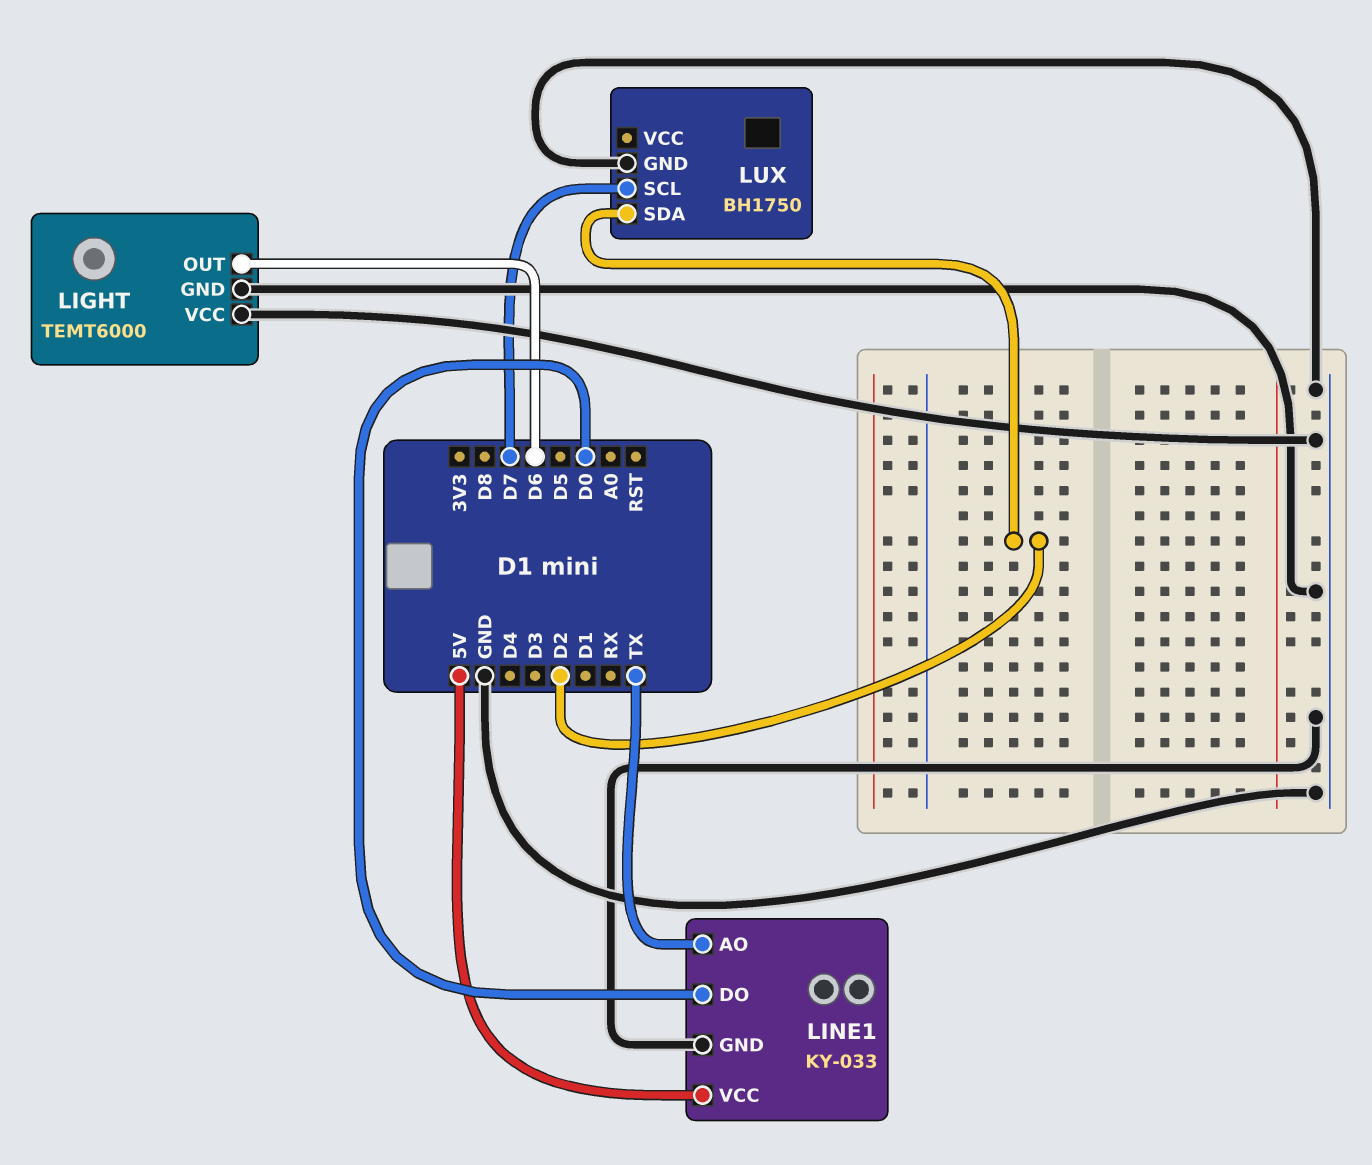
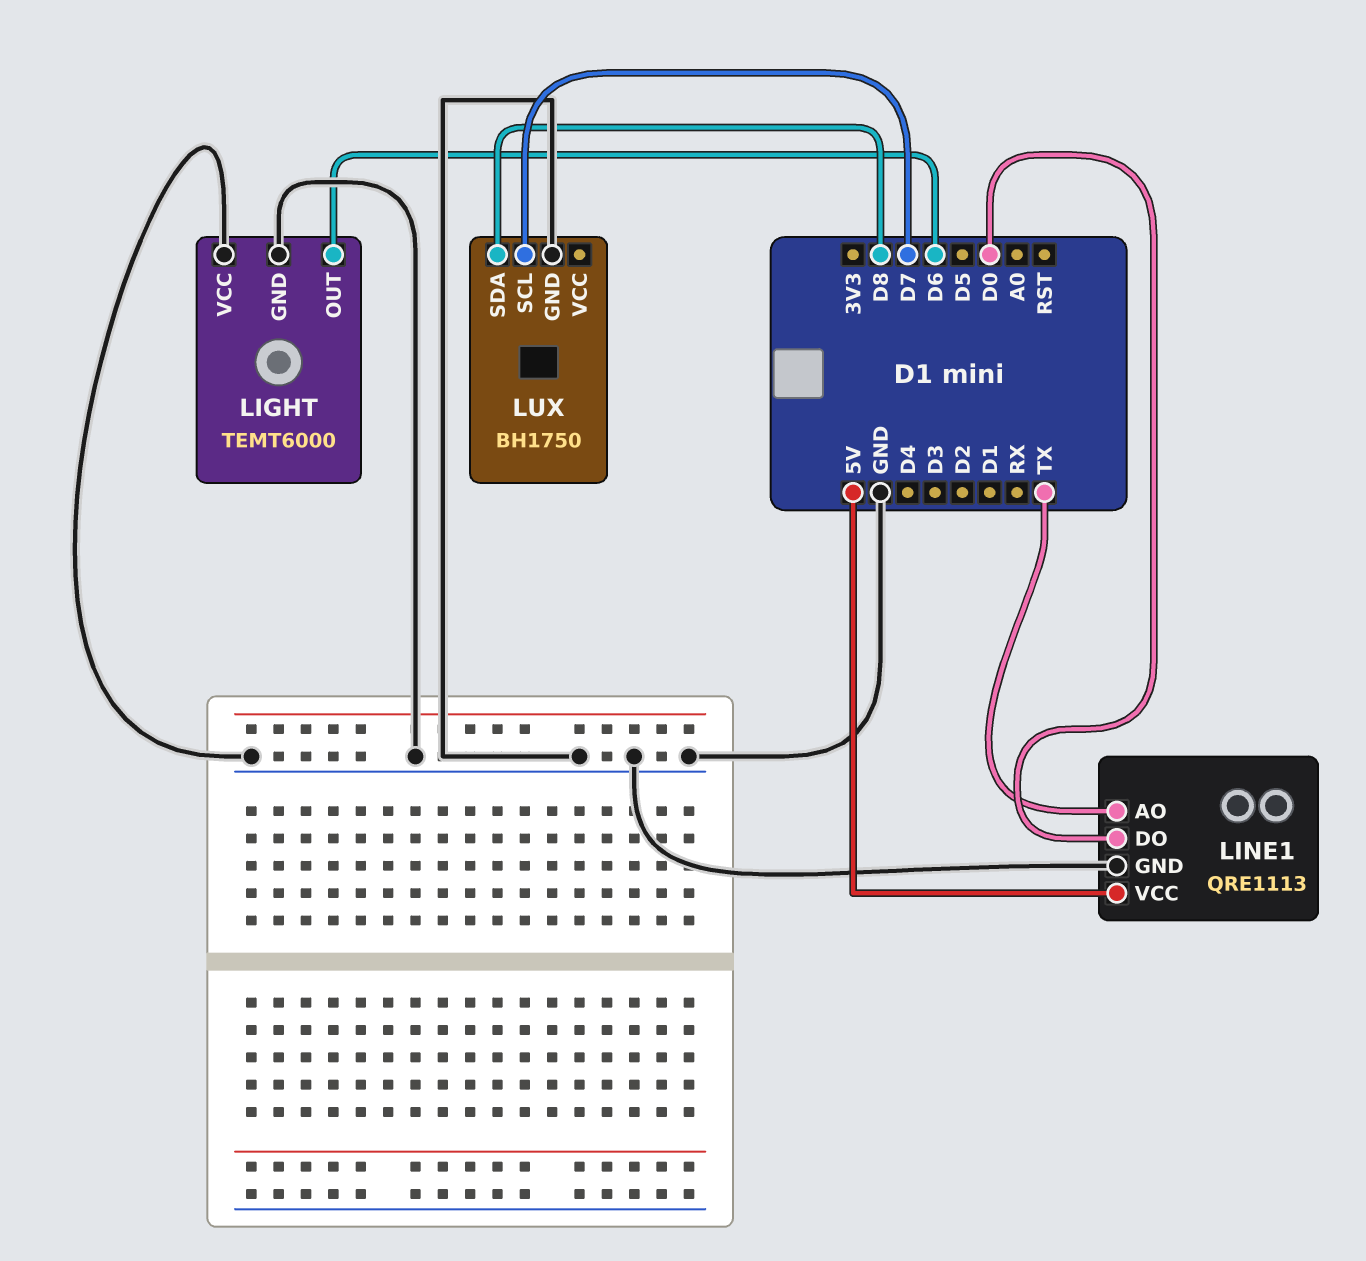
LINE1: KY-033 -> QRE1113
LUX pin SDA: D2 -> D8

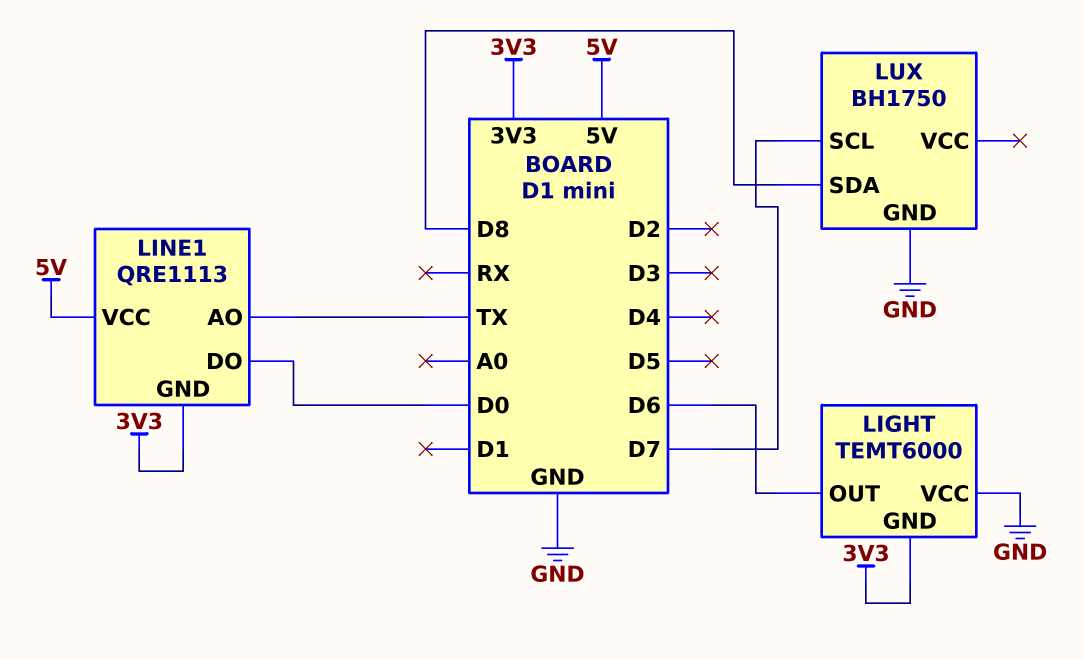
LIGHT pin GND: GND -> 3V3
LINE1 pin GND: GND -> 3V3

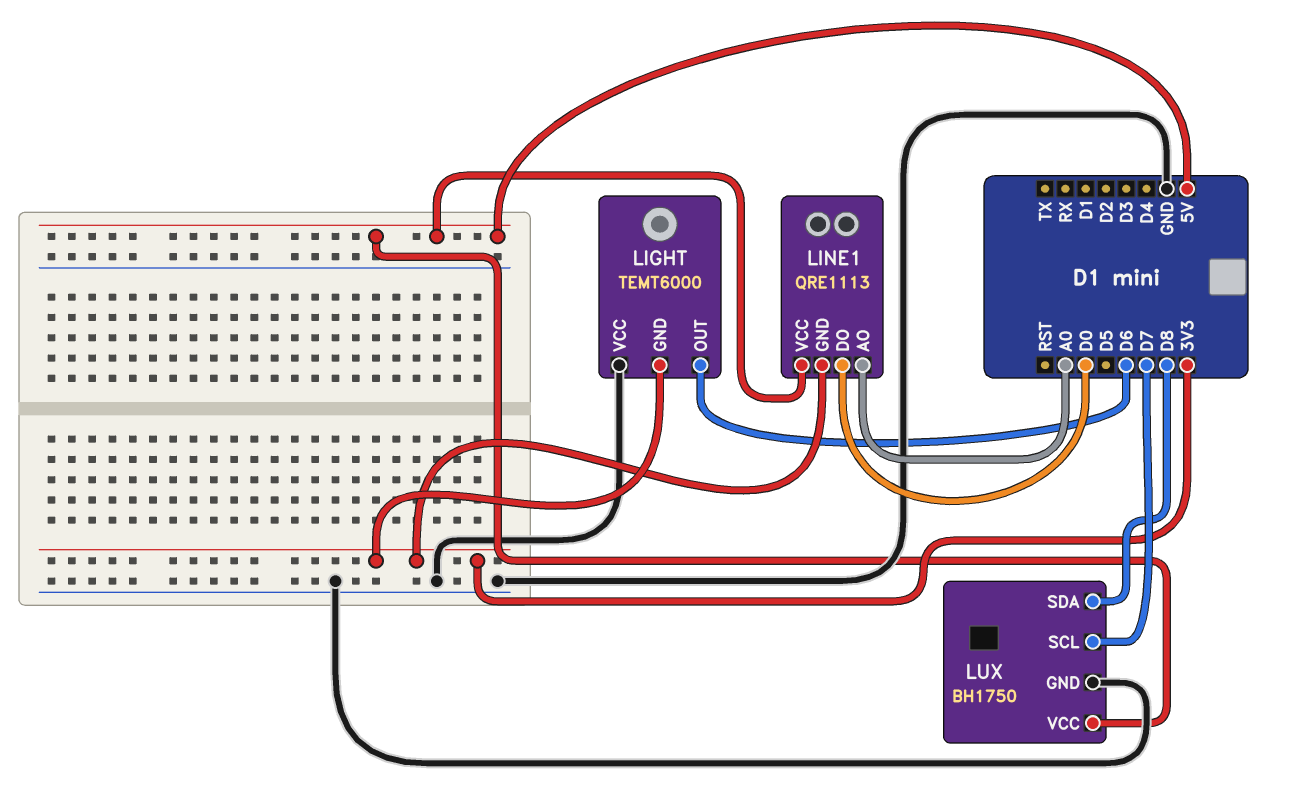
LINE1 pin AO: TX -> A0
LUX pin VCC: none -> 5V

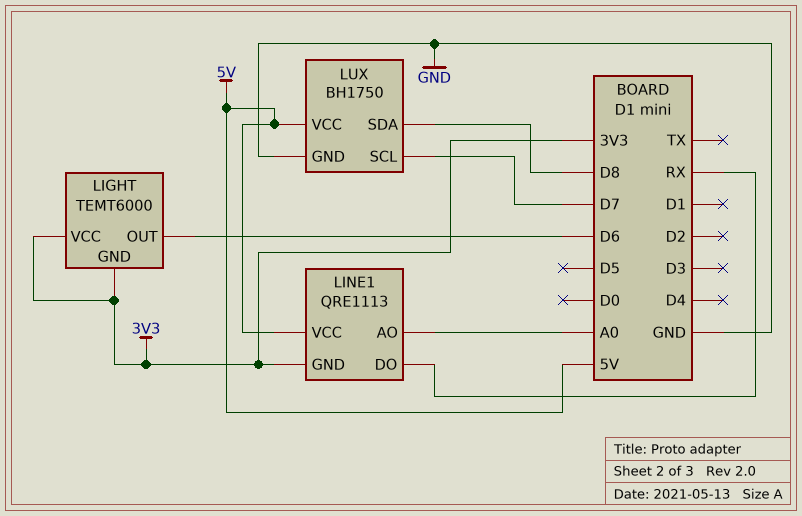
LIGHT pin VCC: GND -> 3V3
LINE1 pin DO: D0 -> RX

